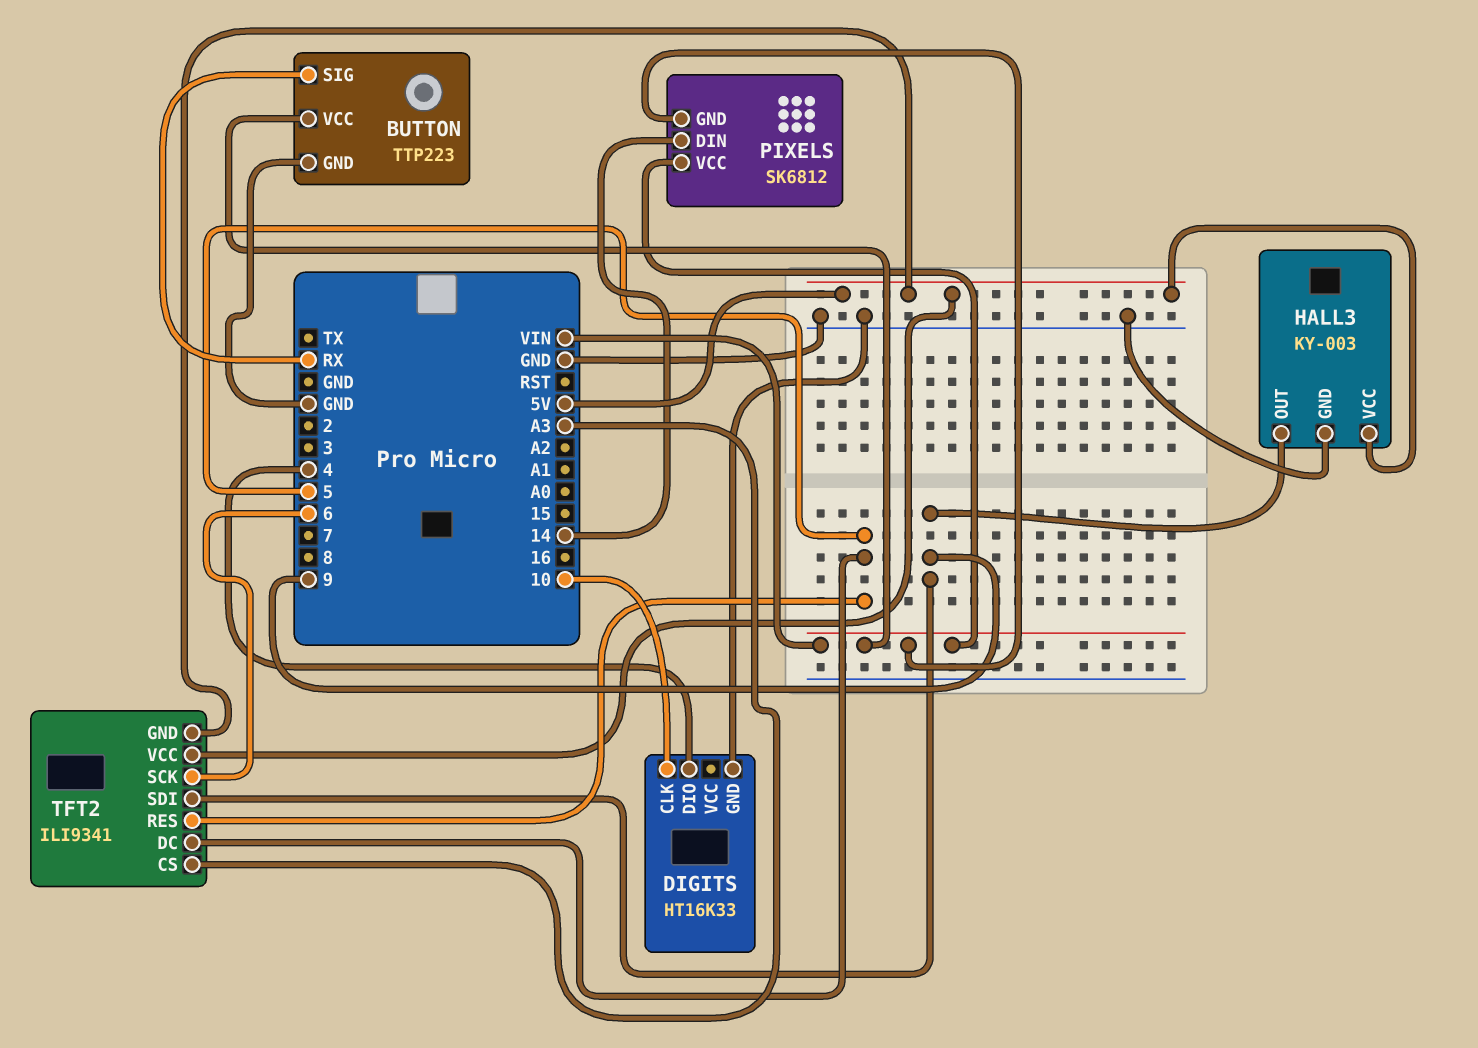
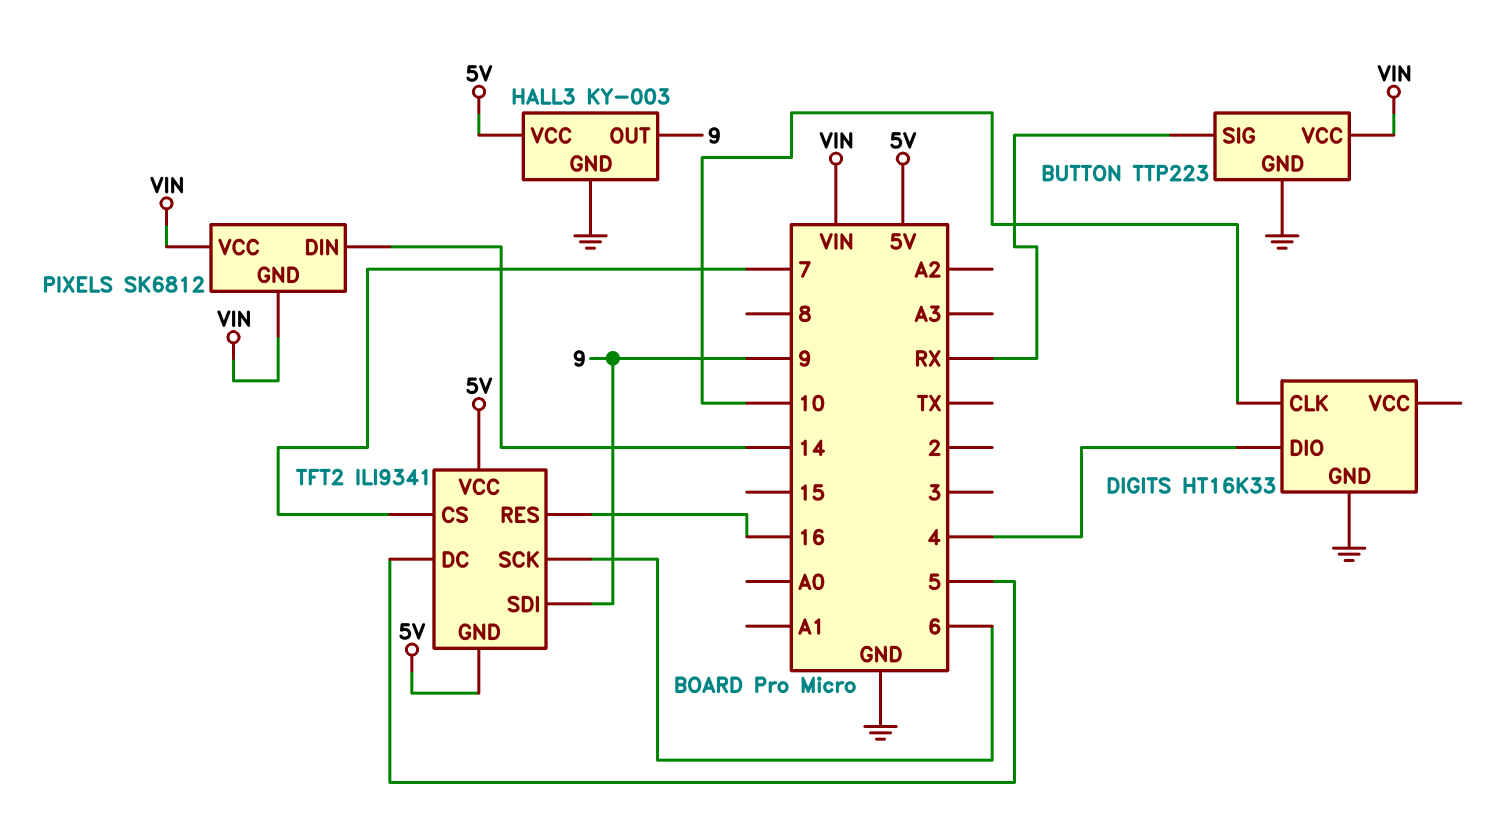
TFT2 pin CS: A3 -> 7
TFT2 pin RES: 5 -> 16

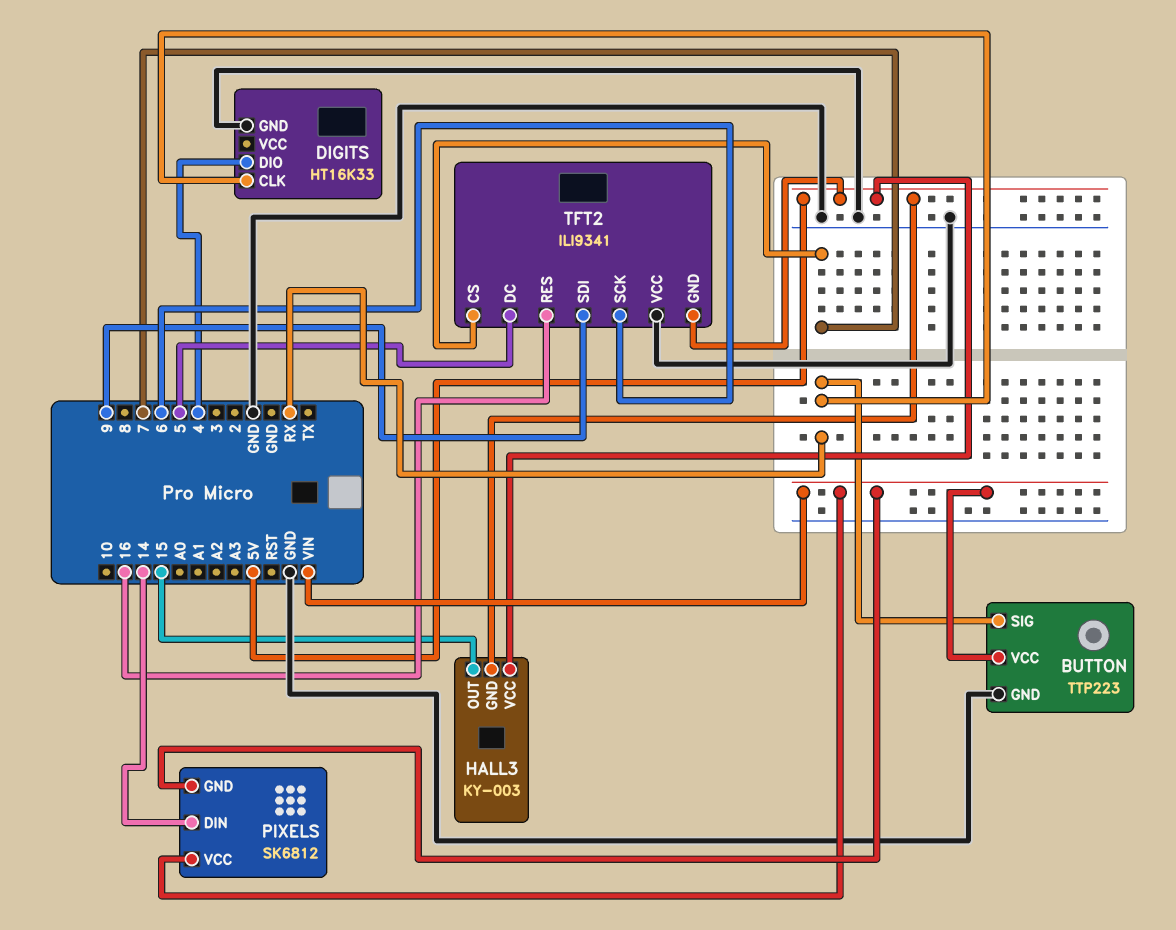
DIGITS pin CLK: 10 -> RX
HALL3 pin GND: GND -> 5V
HALL3 pin OUT: 9 -> 15
TFT2 pin VCC: 5V -> GND

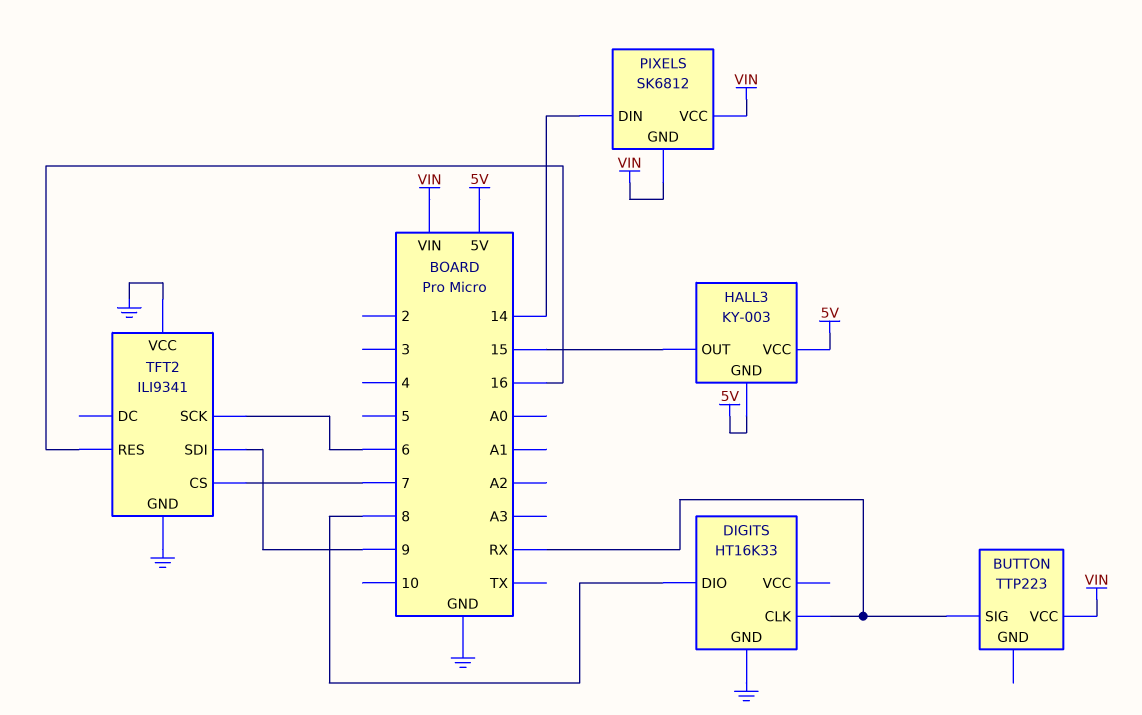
BUTTON pin GND: GND -> none
DIGITS pin DIO: 4 -> 8
TFT2 pin DC: 5 -> none
TFT2 pin GND: 5V -> GND

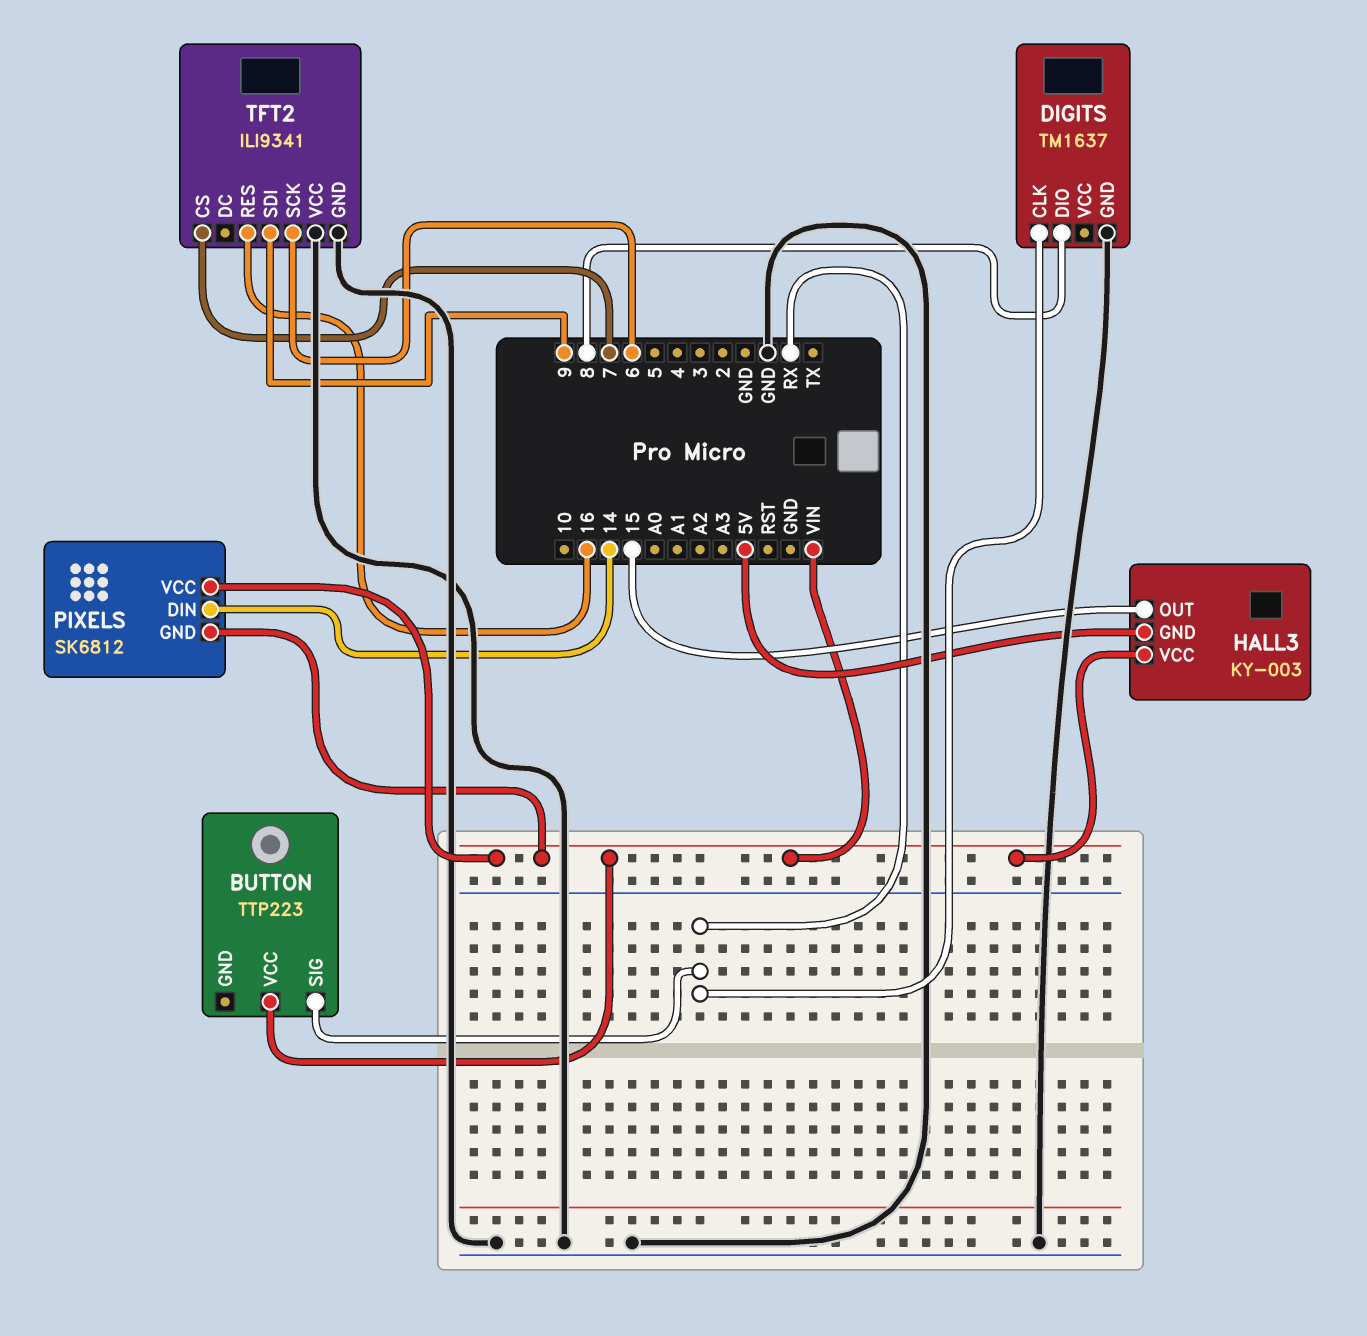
DIGITS: HT16K33 -> TM1637
HALL3 pin VCC: 5V -> VIN

